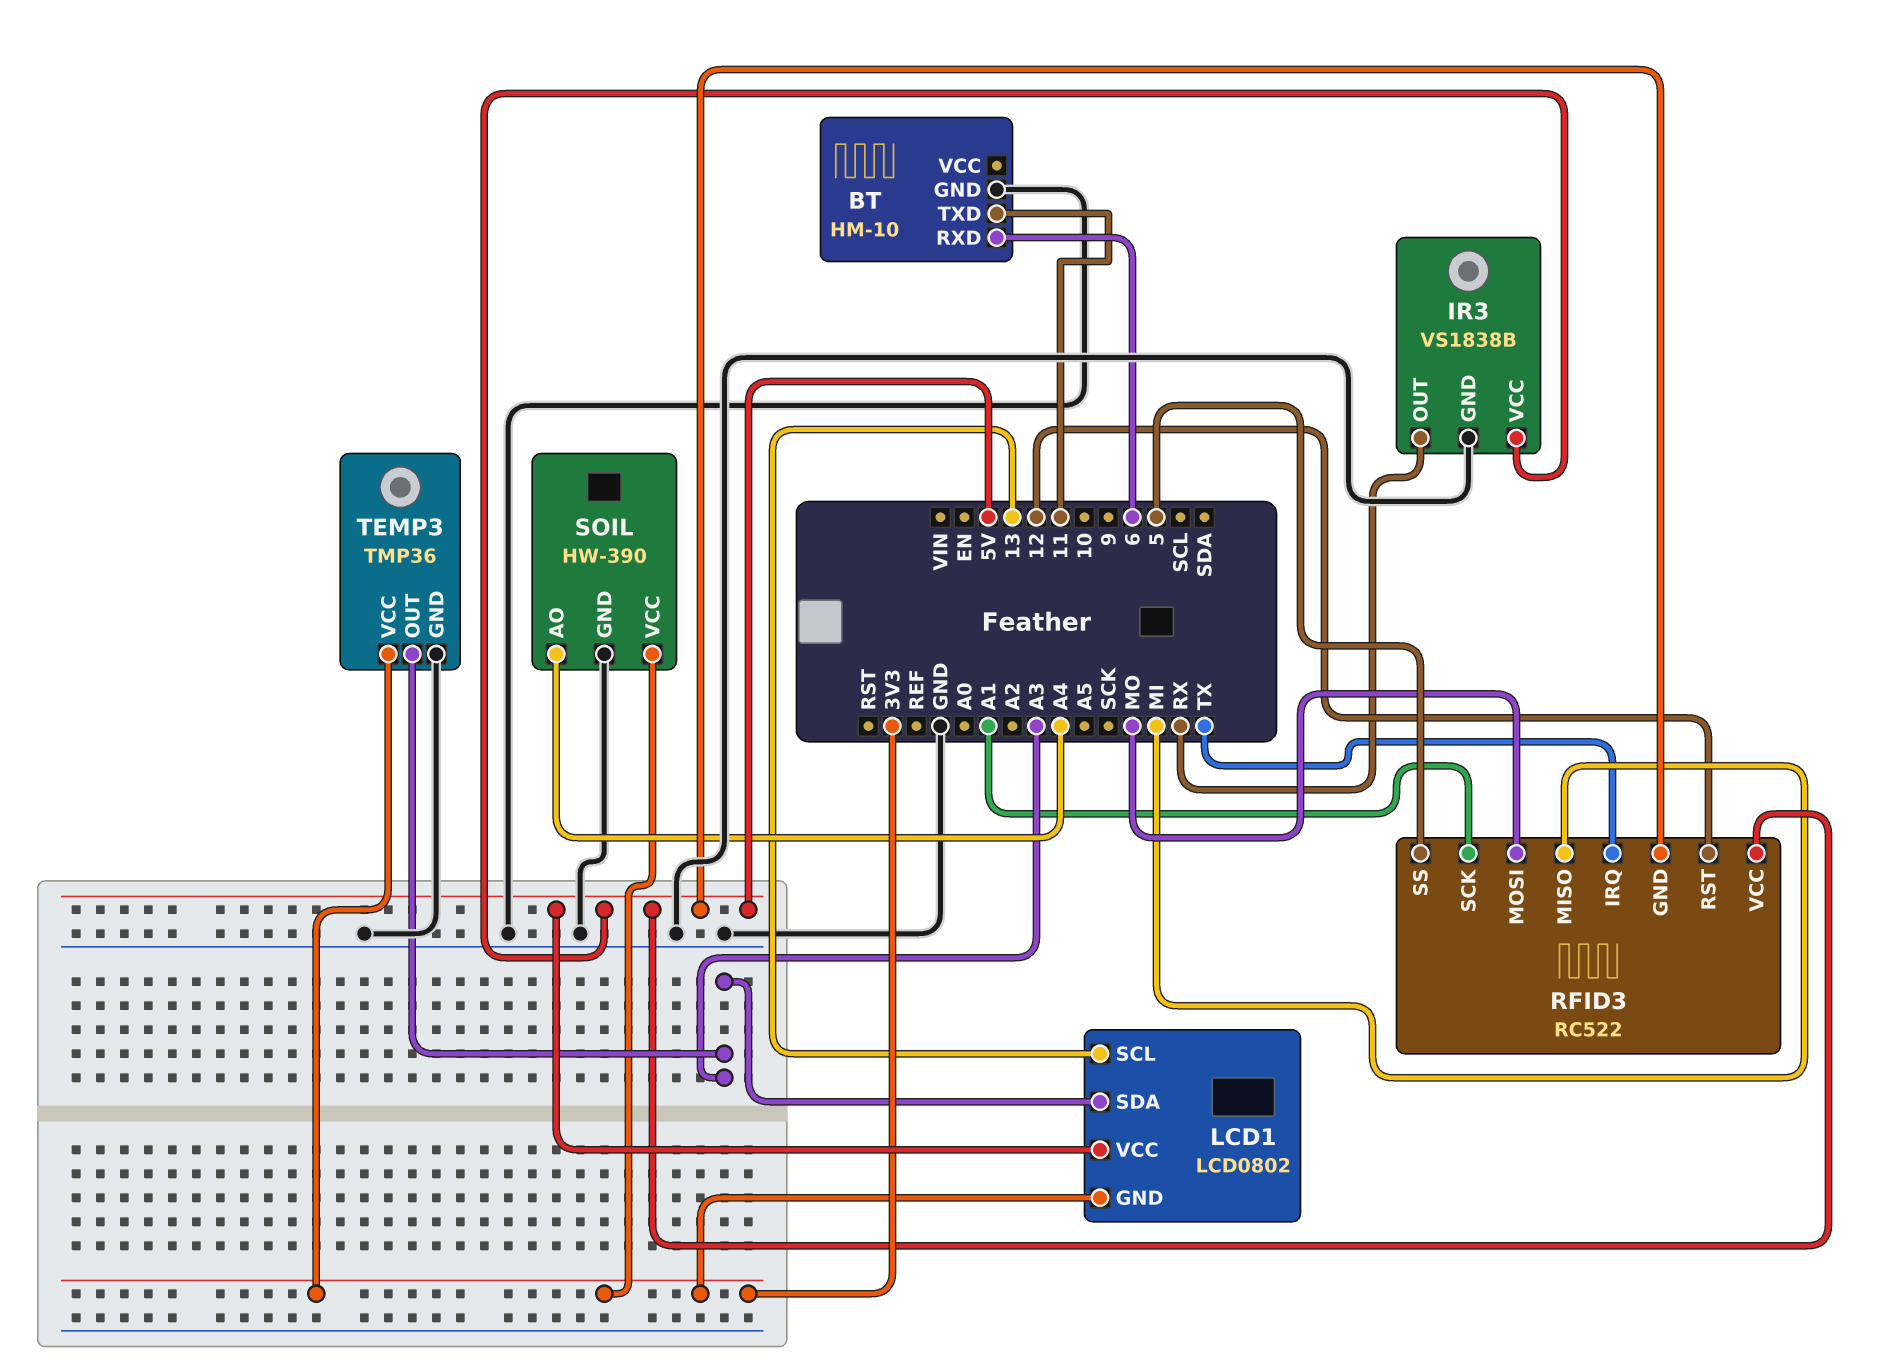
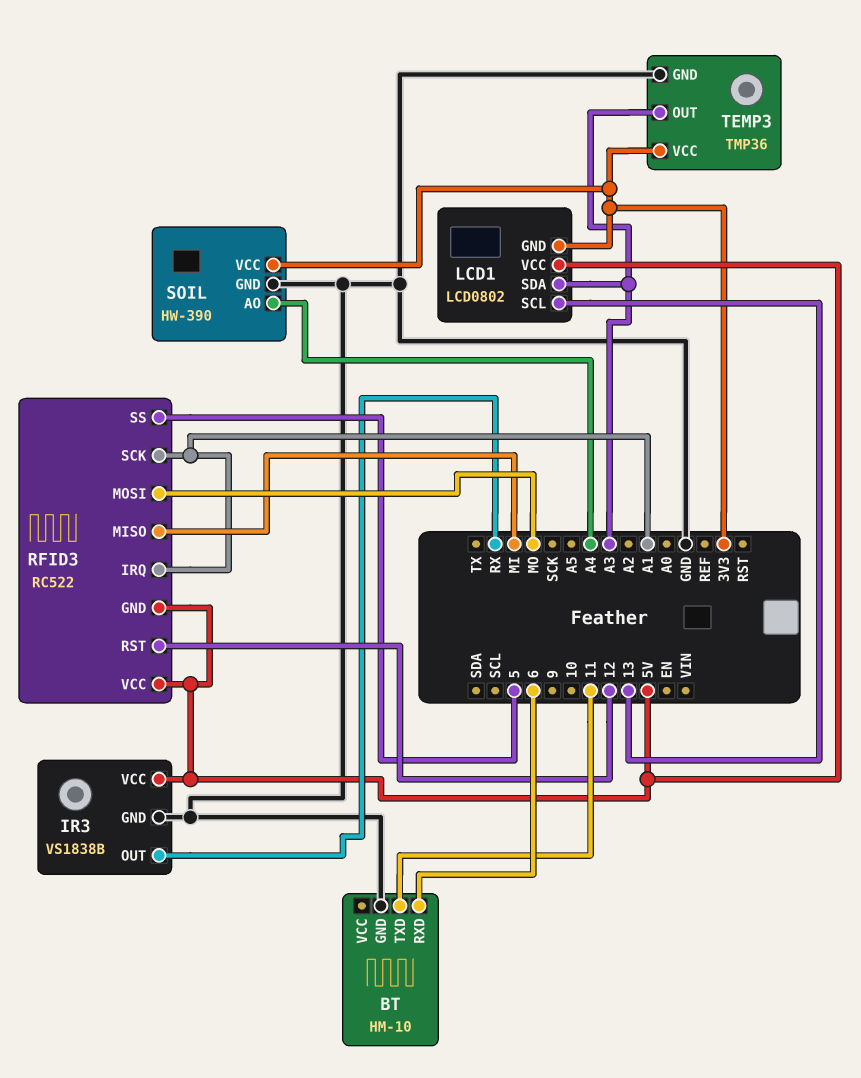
RFID3 pin IRQ: TX -> A1

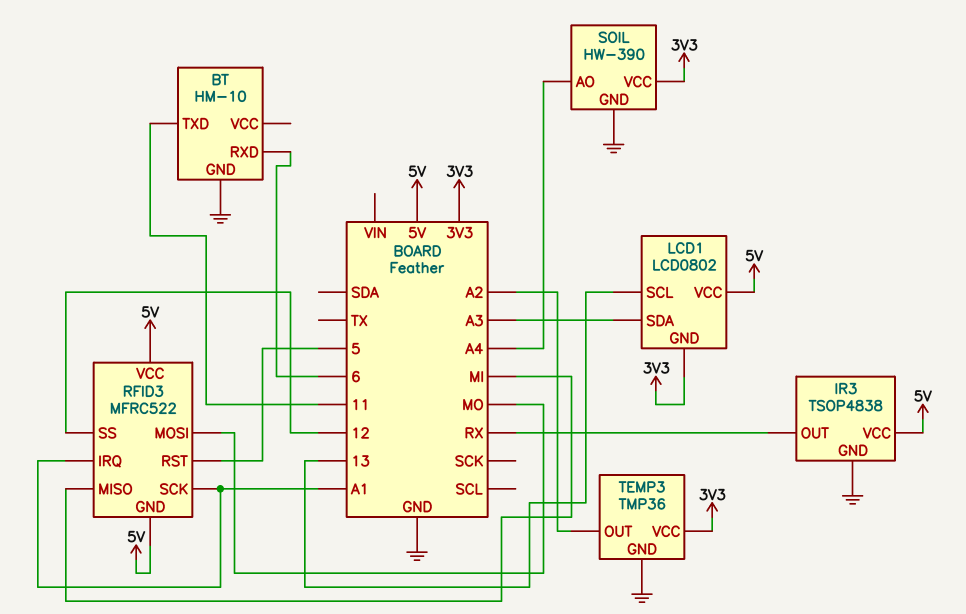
IR3: VS1838B -> TSOP4838
RFID3: RC522 -> MFRC522
RFID3 pin RST: 12 -> 5
RFID3 pin SS: 5 -> 12
TEMP3 pin OUT: A3 -> A2

